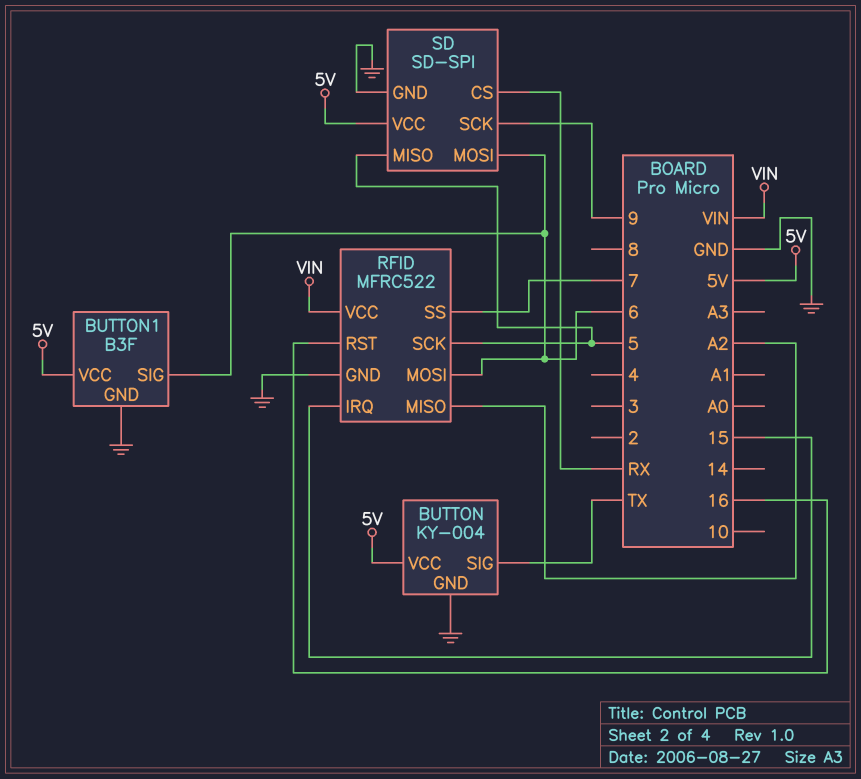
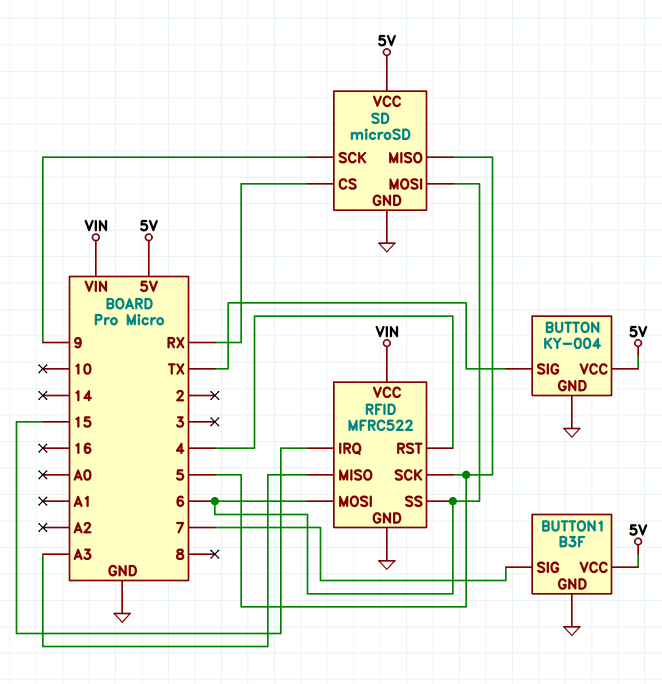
BUTTON1 pin SIG: 6 -> 7
RFID pin MISO: A2 -> A3
RFID pin RST: 16 -> 4
RFID pin SS: 7 -> 6
SD: SD-SPI -> microSD

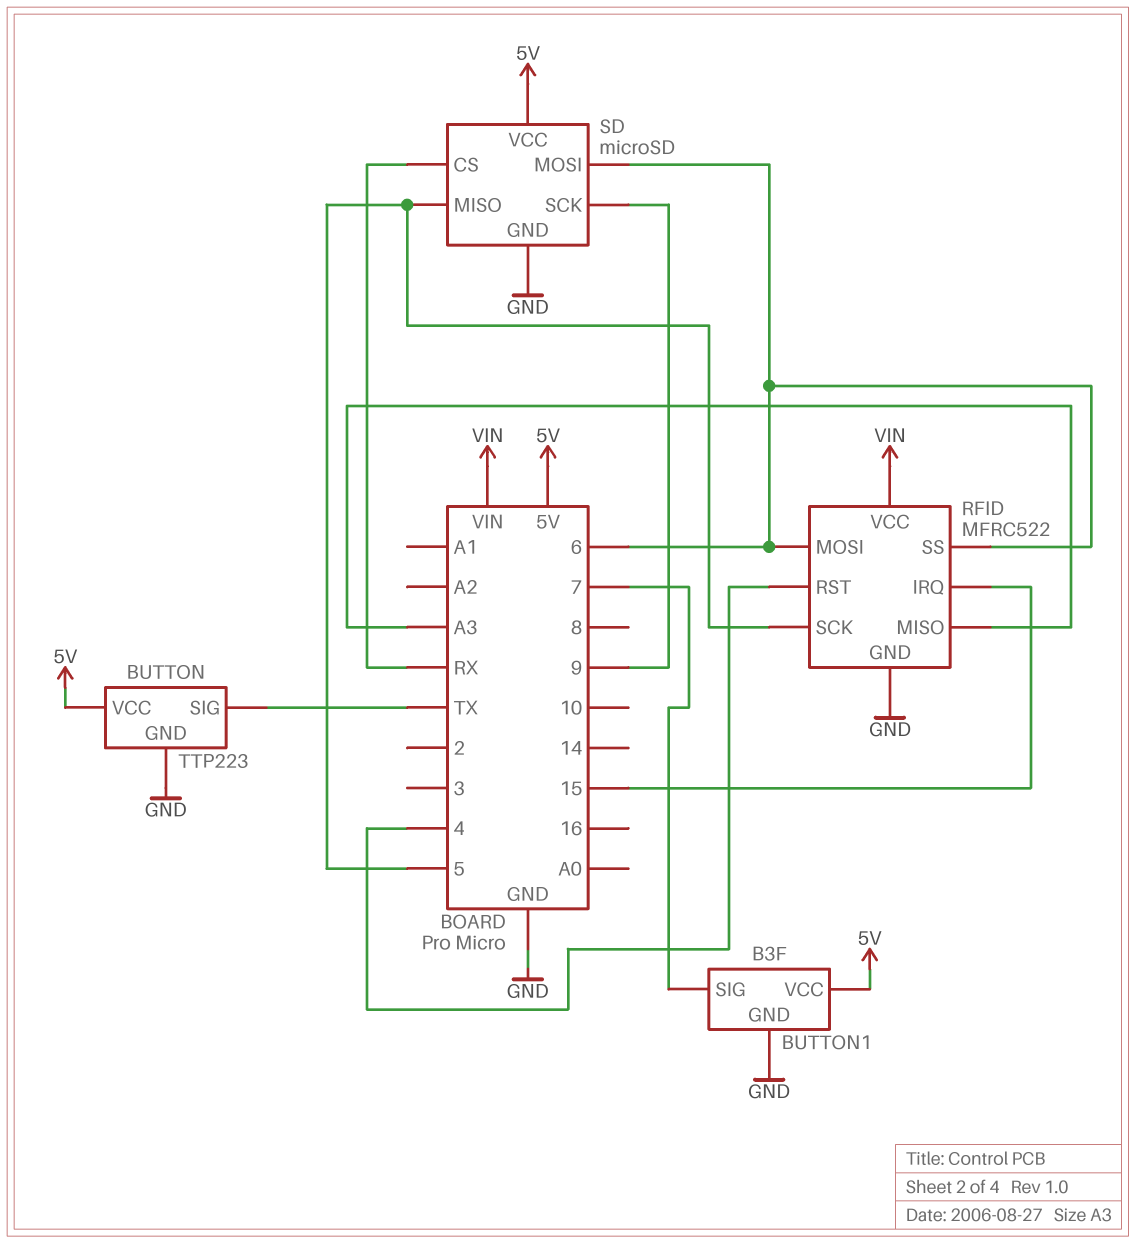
BUTTON: KY-004 -> TTP223

